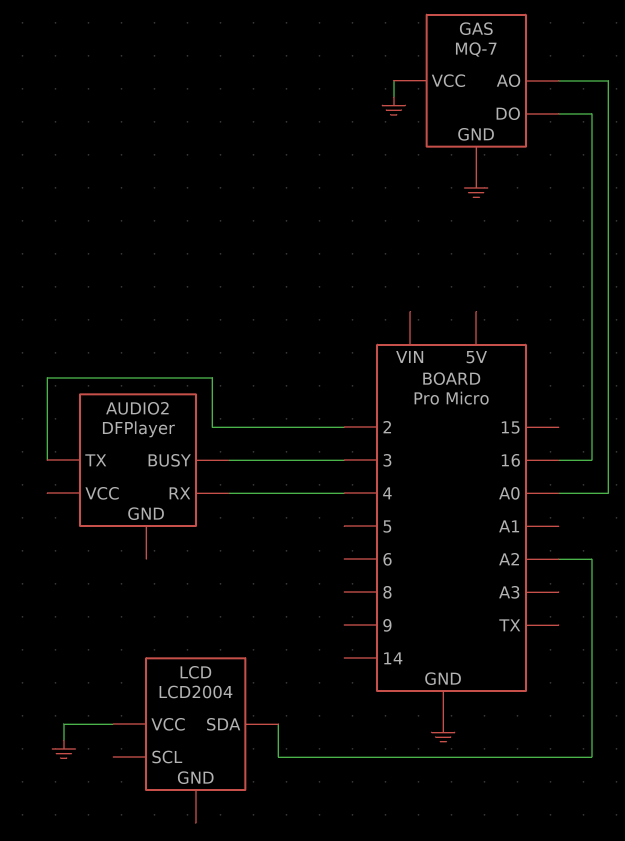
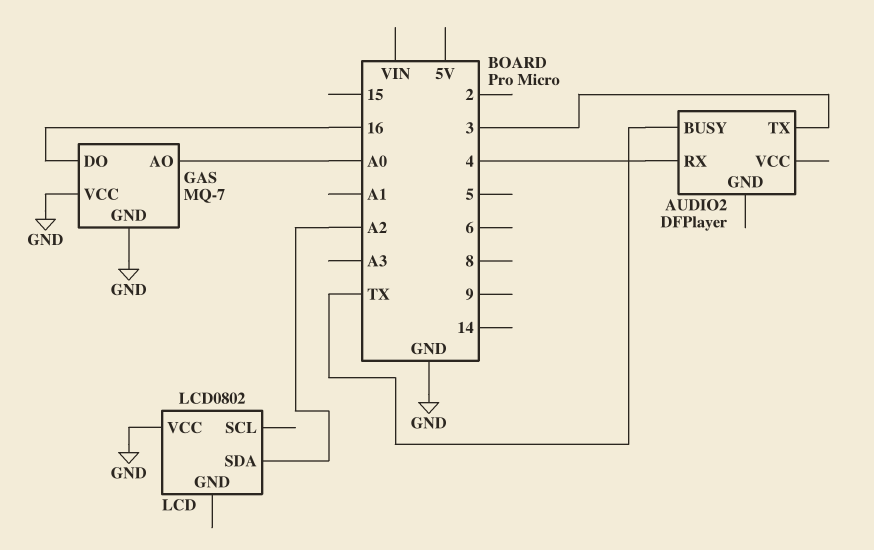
AUDIO2 pin BUSY: 3 -> TX
AUDIO2 pin TX: 2 -> 3
LCD: LCD2004 -> LCD0802

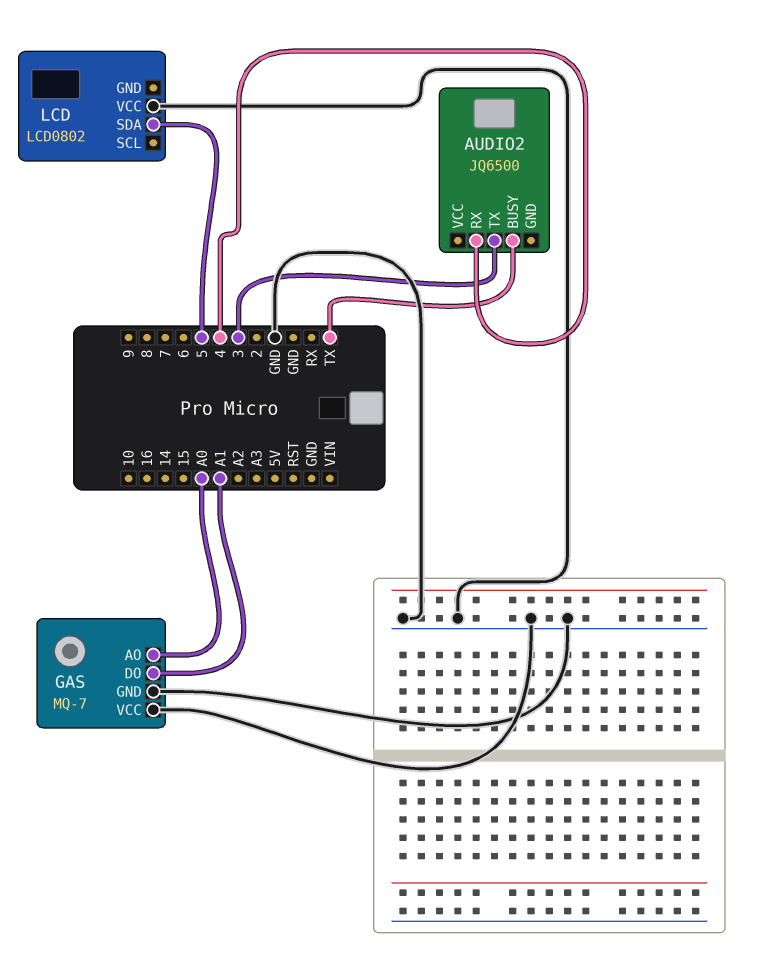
AUDIO2: DFPlayer -> JQ6500
GAS pin DO: 16 -> A1
LCD pin SDA: A2 -> 5

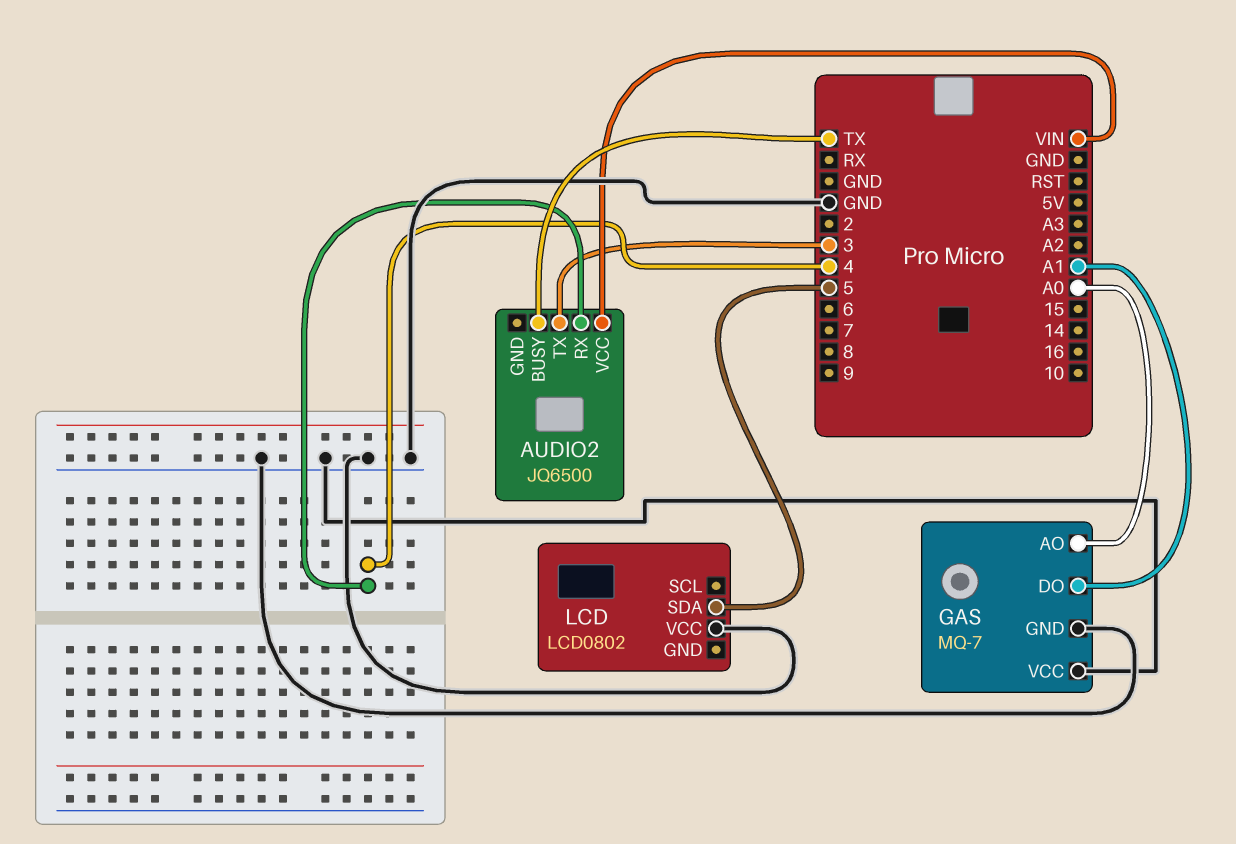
AUDIO2 pin VCC: none -> VIN

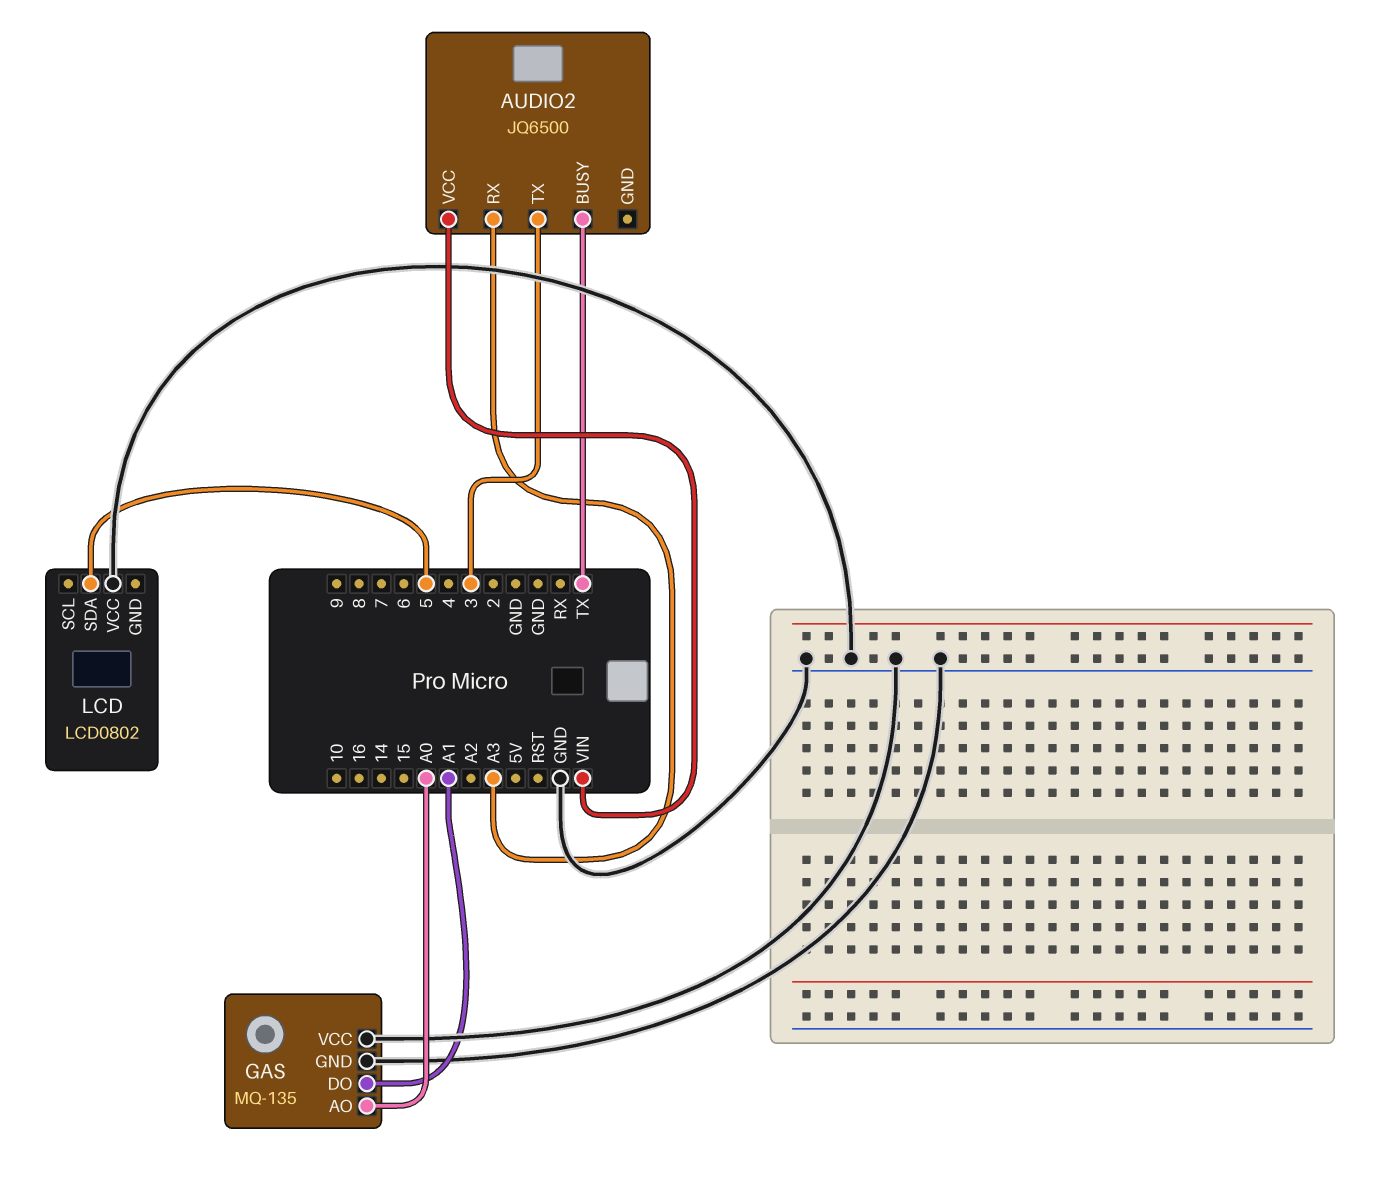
AUDIO2 pin RX: 4 -> A3
GAS: MQ-7 -> MQ-135

